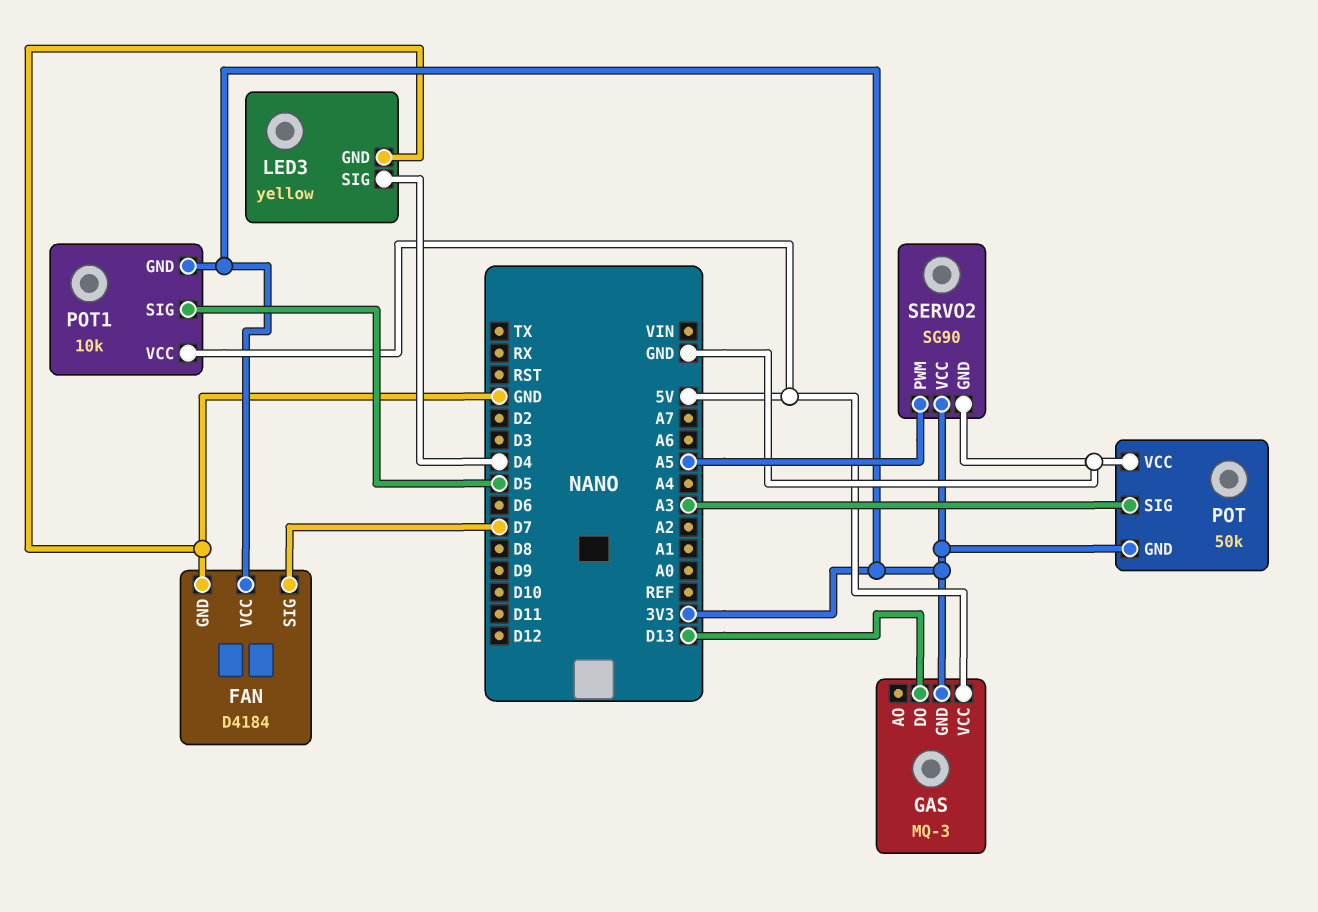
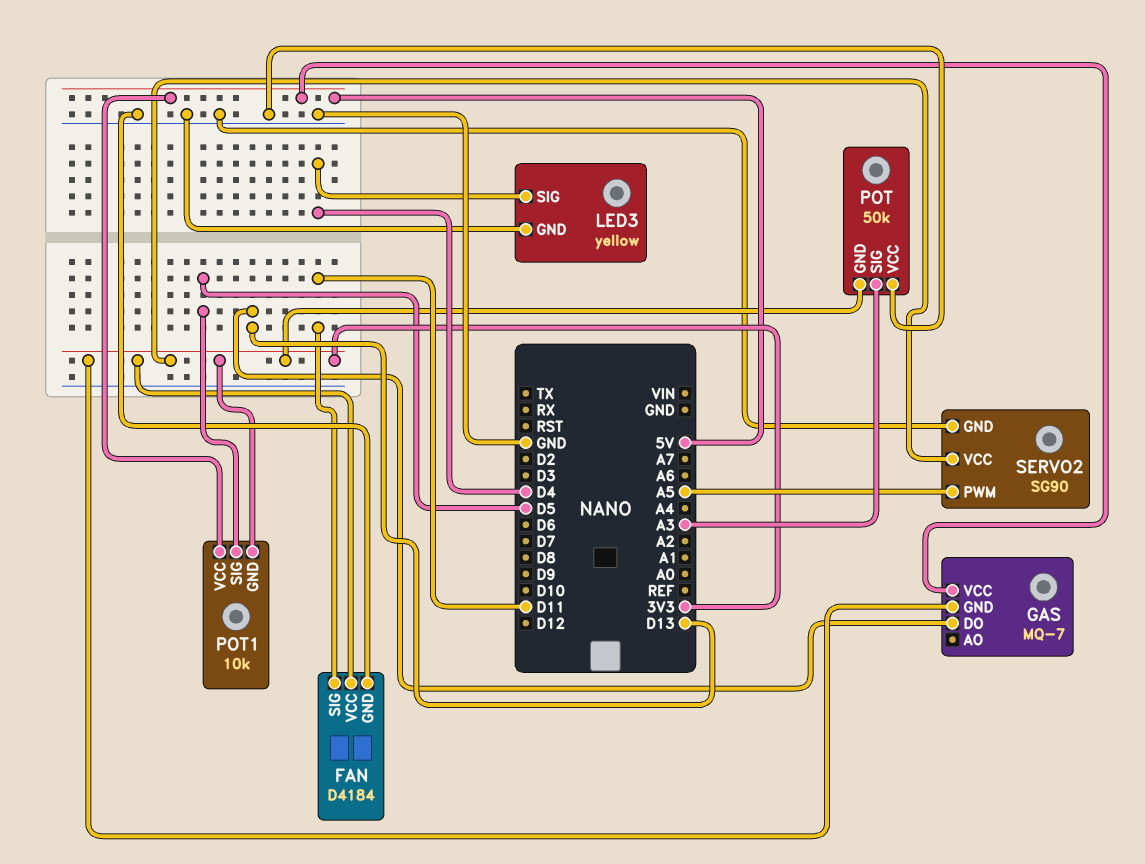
FAN pin SIG: D7 -> D11
GAS: MQ-3 -> MQ-7

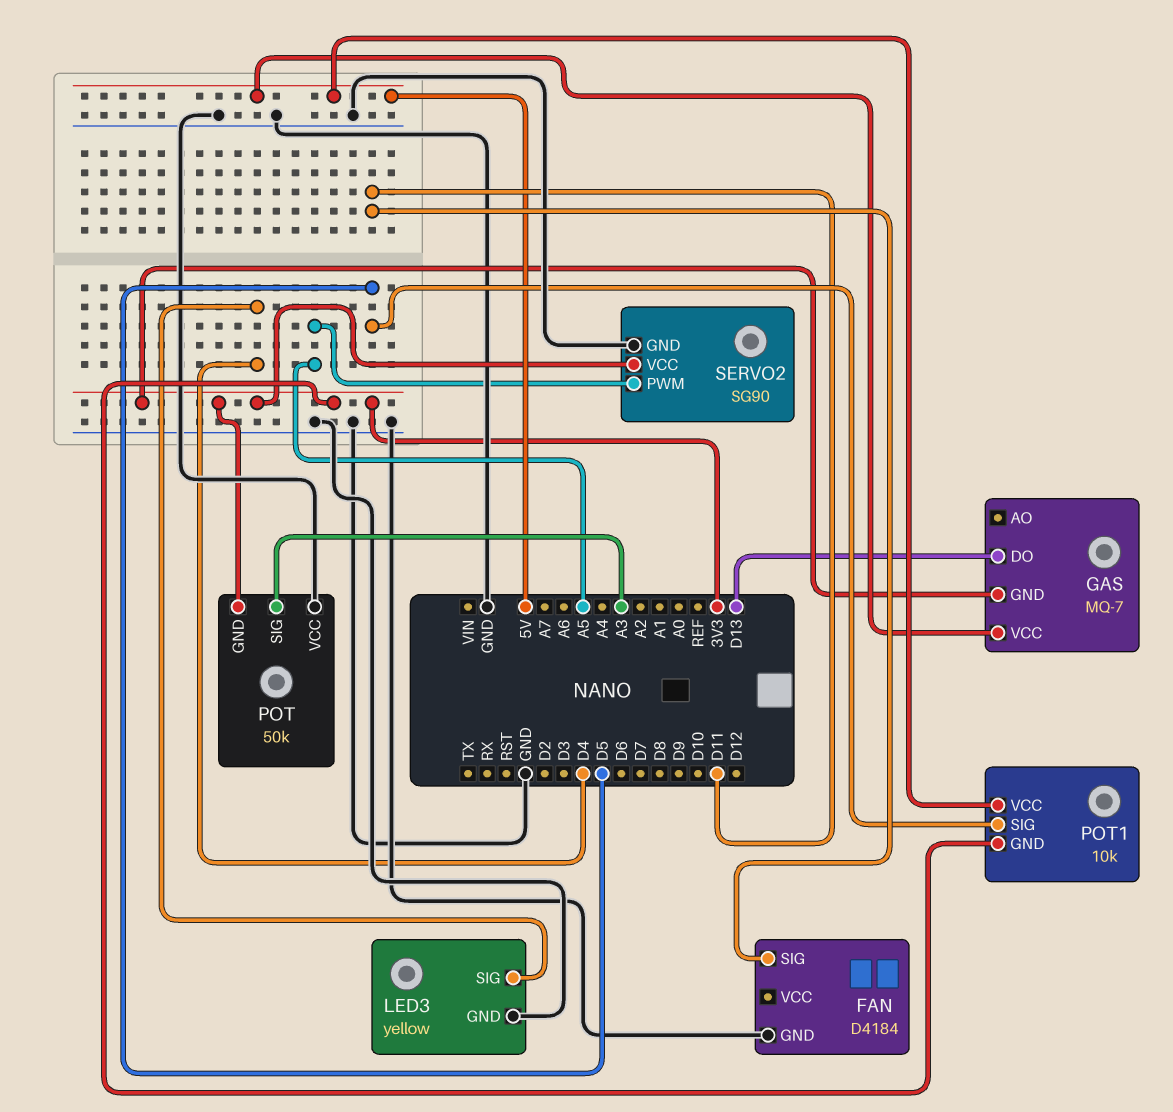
FAN pin VCC: 3V3 -> none

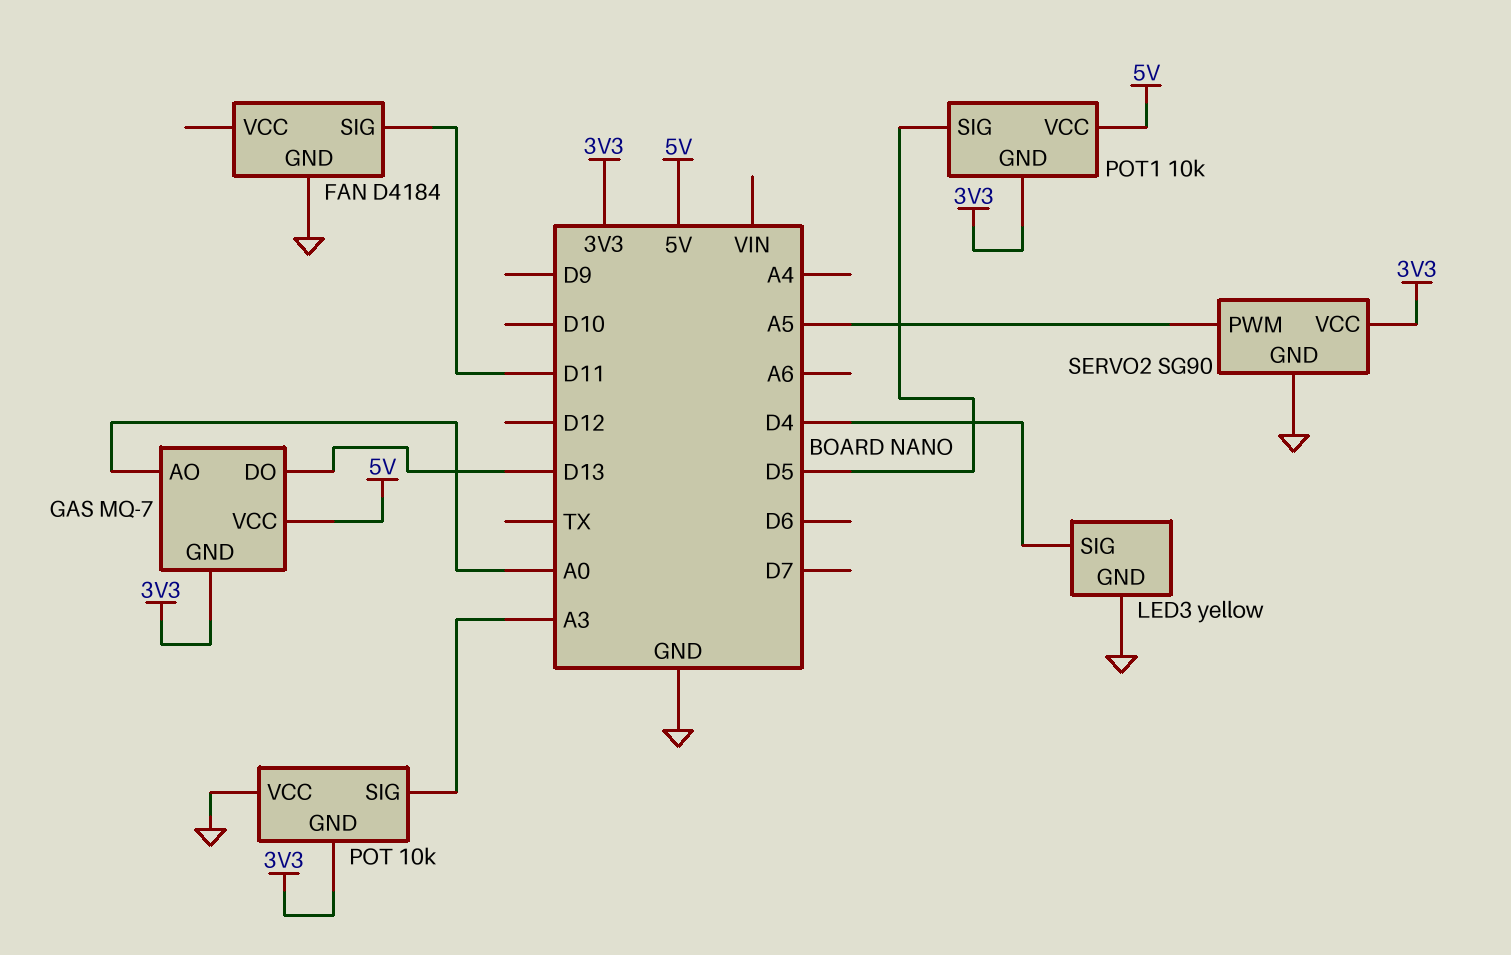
GAS pin AO: none -> A0
POT: 50k -> 10k

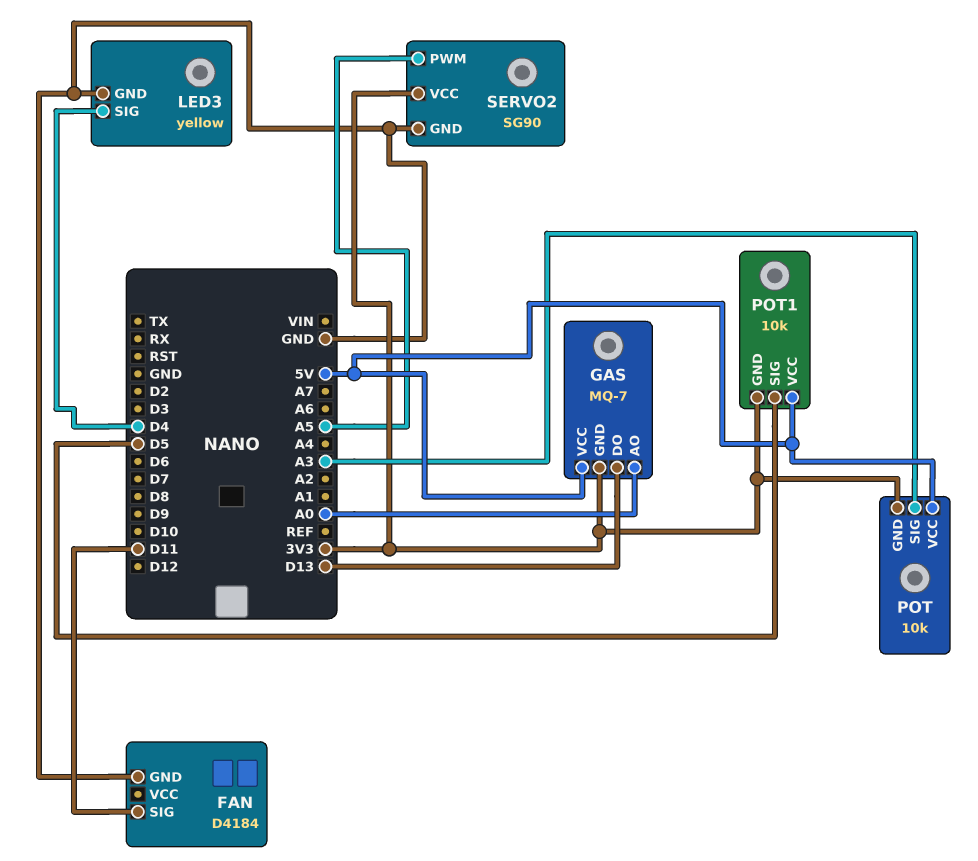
POT pin VCC: GND -> 5V

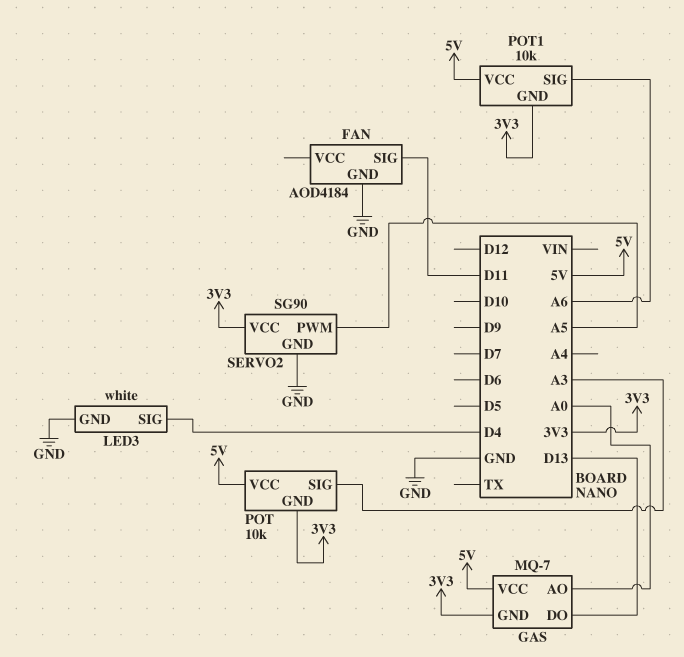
FAN: D4184 -> AOD4184
LED3: yellow -> white
POT1 pin SIG: D5 -> A6

